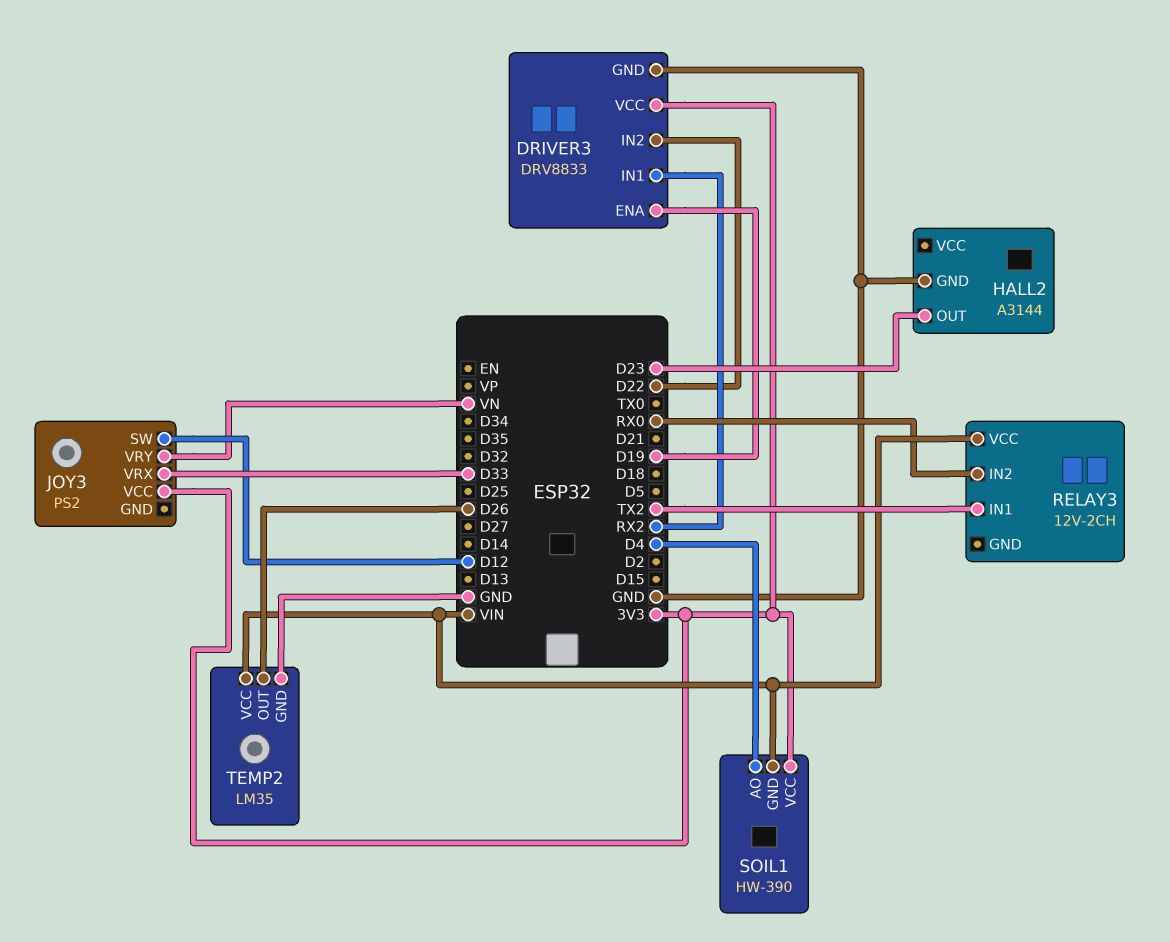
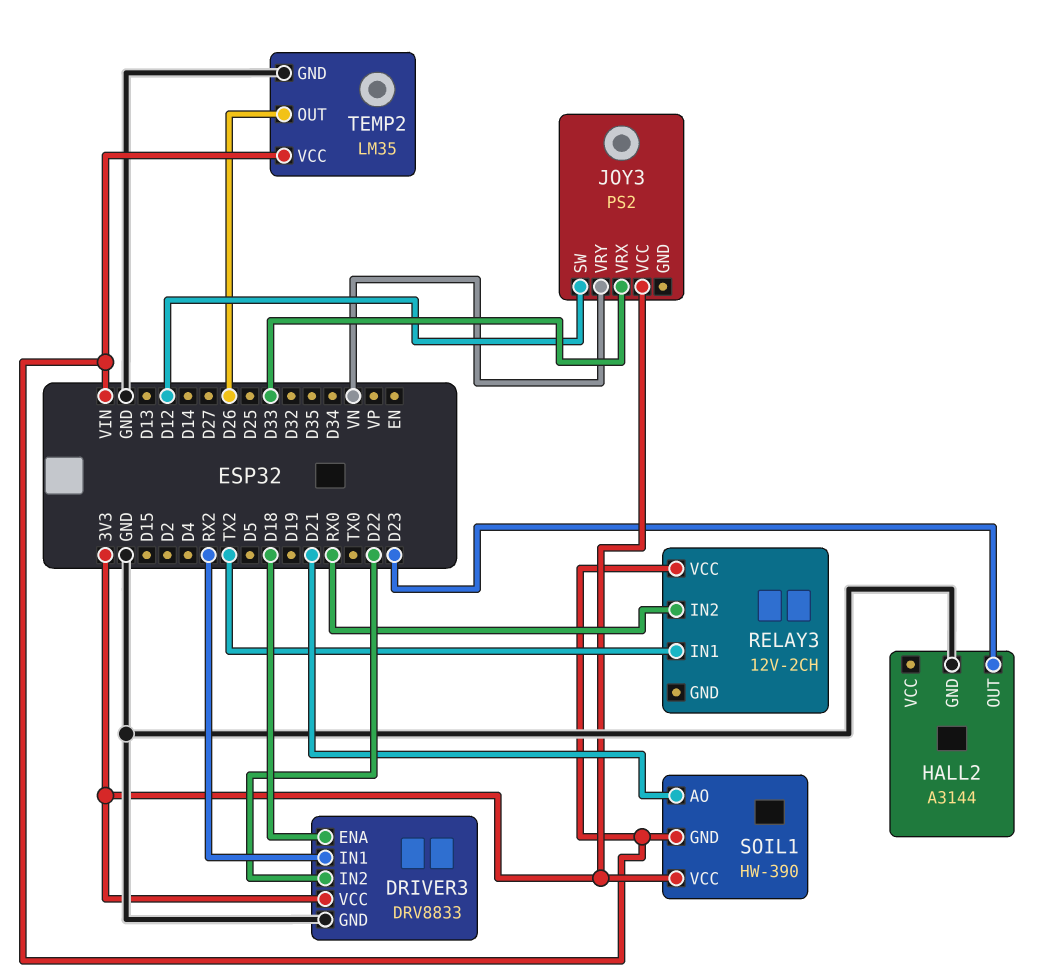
DRIVER3 pin ENA: D19 -> D18
SOIL1 pin AO: D4 -> D21

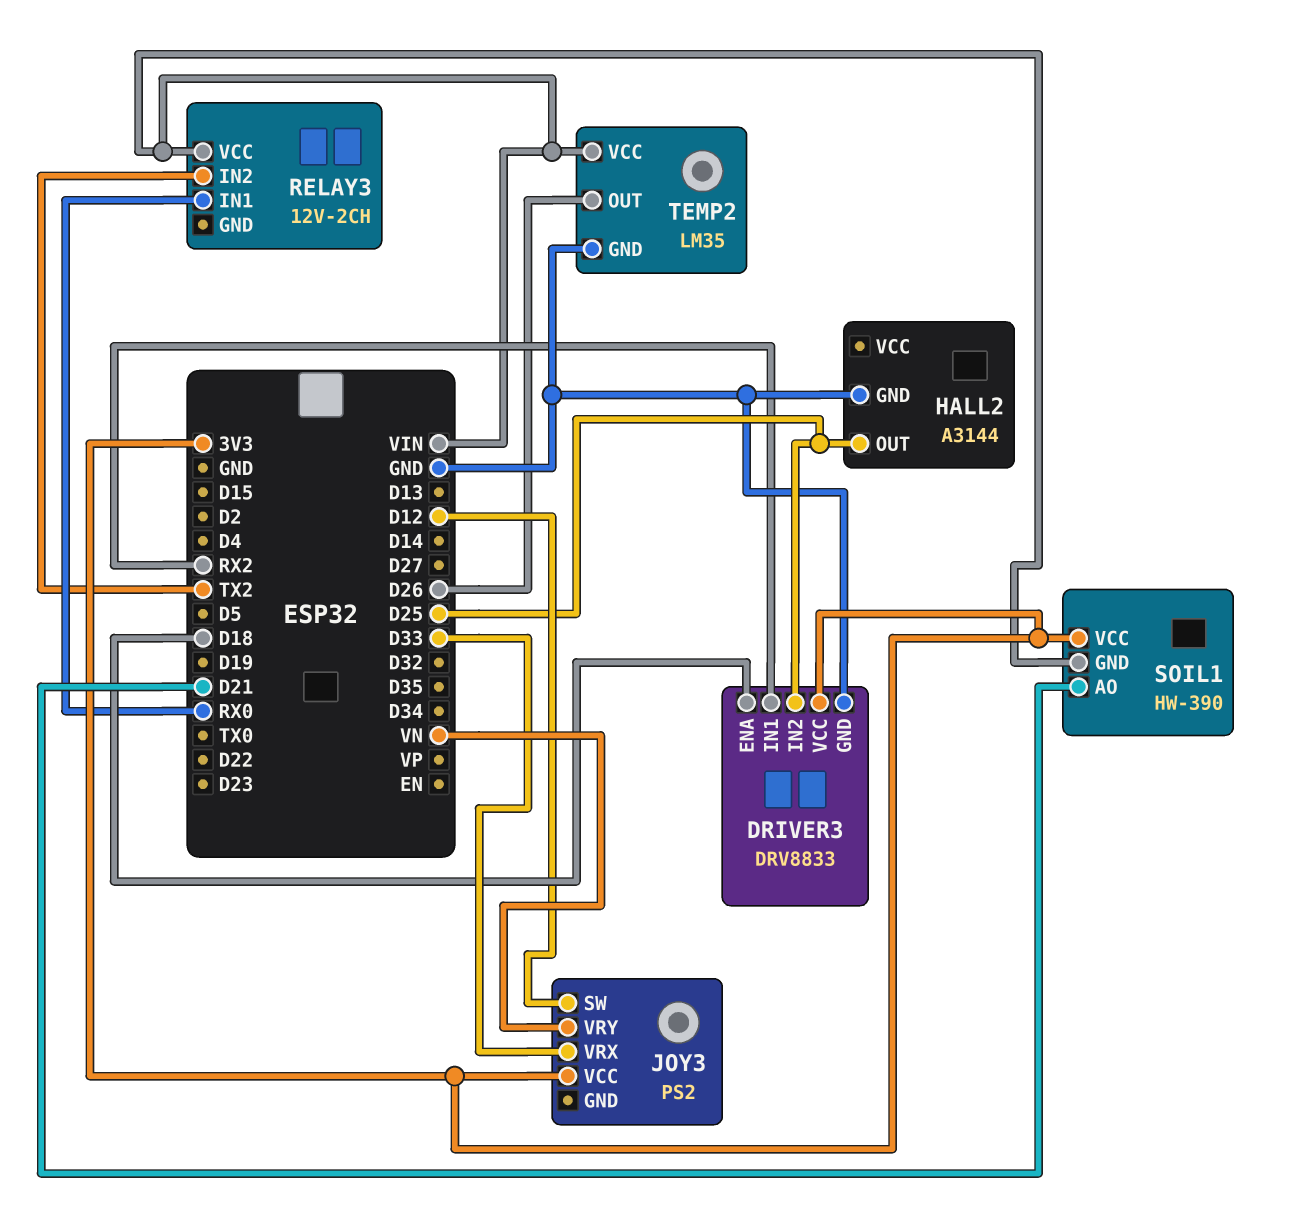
DRIVER3 pin IN2: D22 -> D25
HALL2 pin OUT: D23 -> D25
RELAY3 pin IN1: TX2 -> RX0
RELAY3 pin IN2: RX0 -> TX2

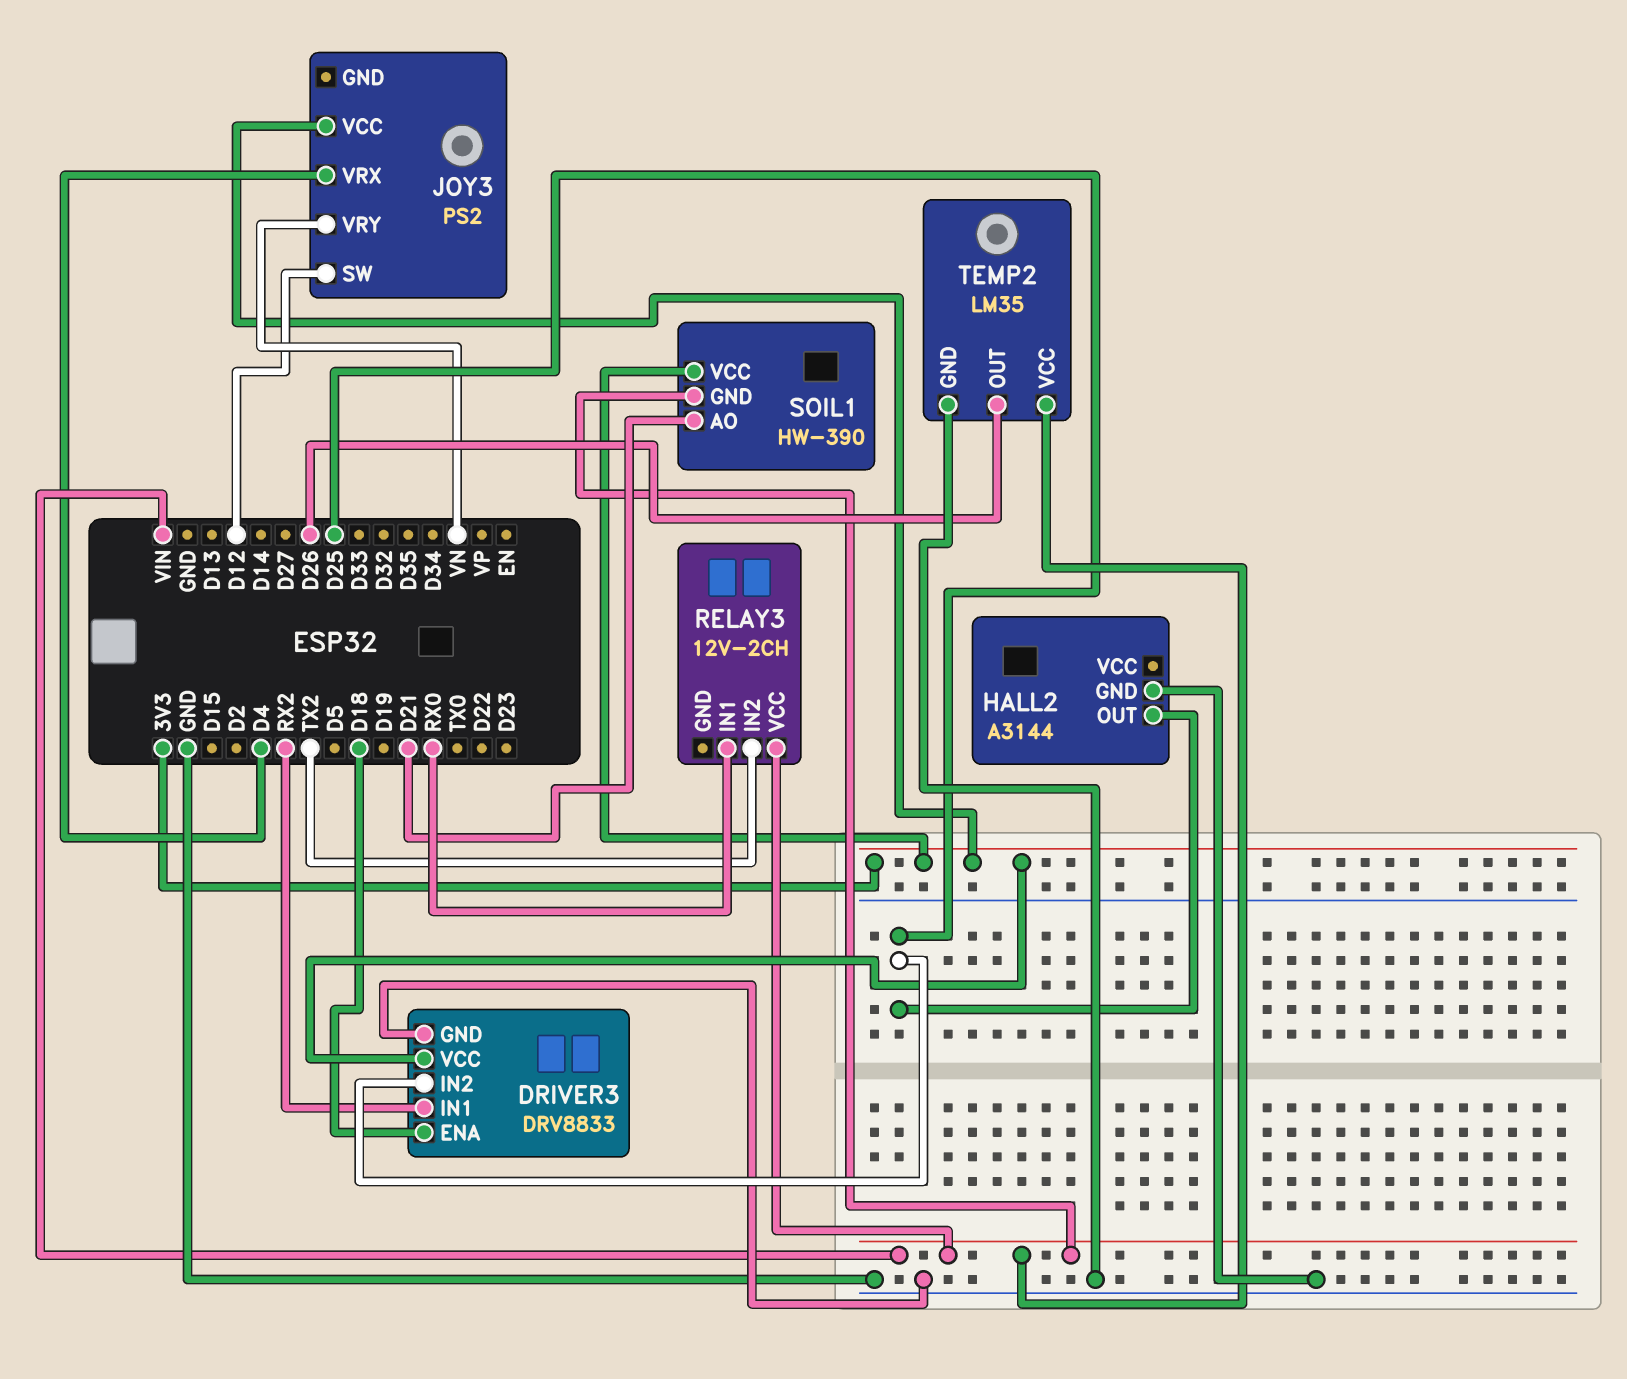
JOY3 pin VRX: D33 -> D4

